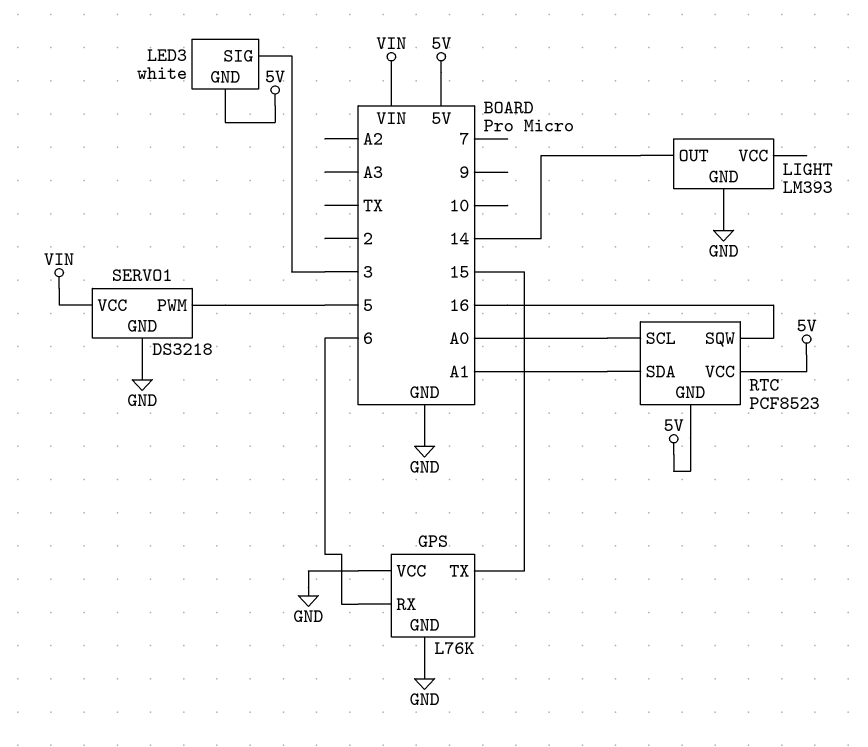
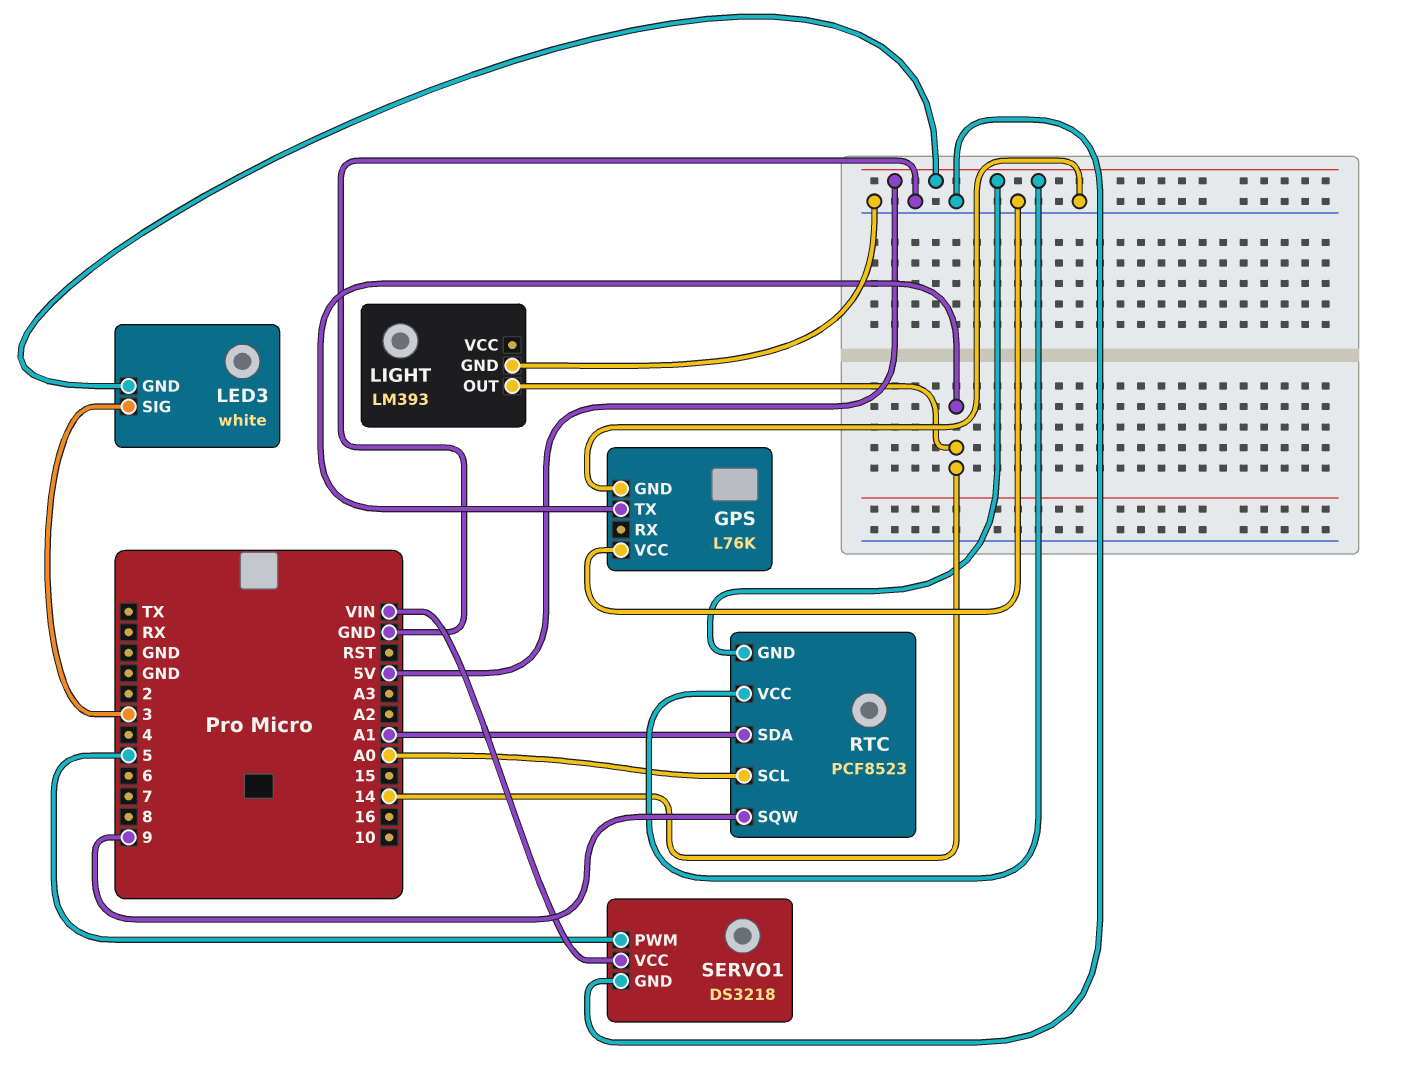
GPS pin RX: 6 -> none
GPS pin TX: 15 -> 14
RTC pin SQW: 16 -> 9

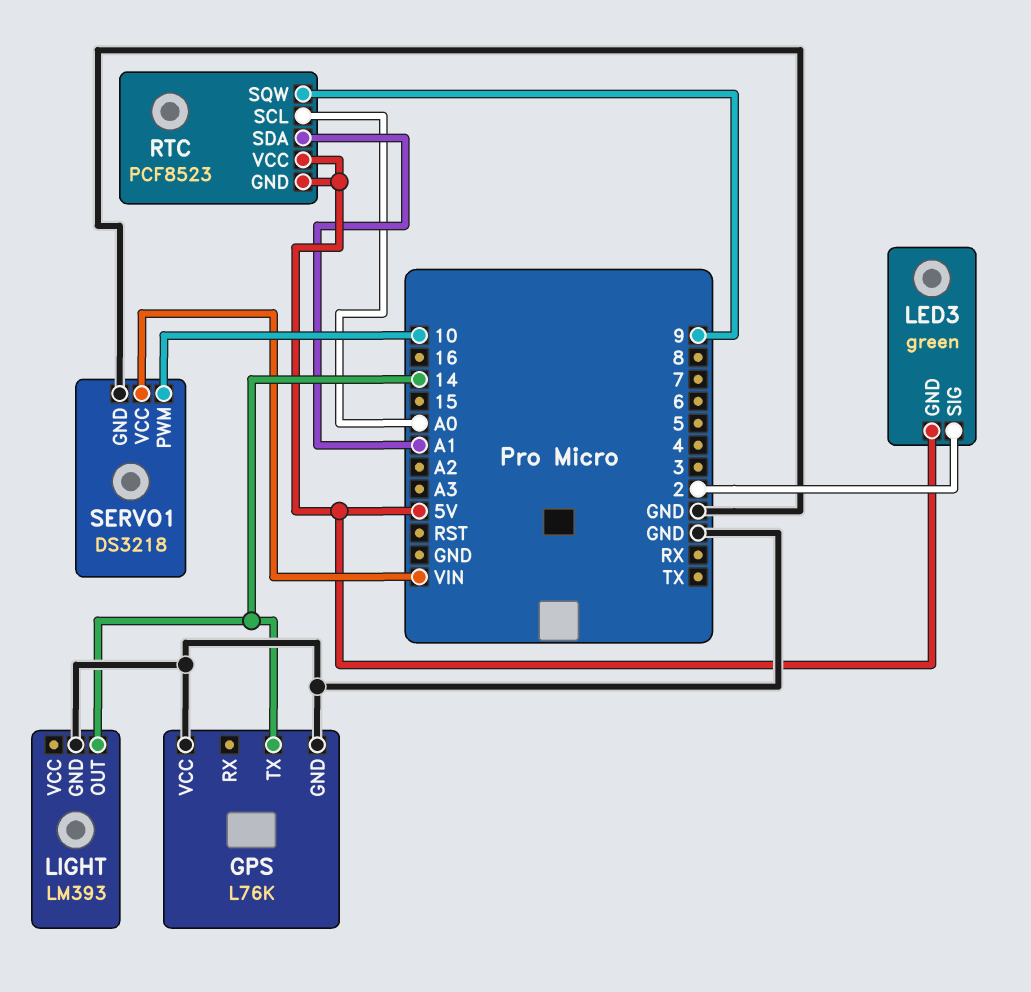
LED3: white -> green
LED3 pin SIG: 3 -> 2
SERVO1 pin PWM: 5 -> 10

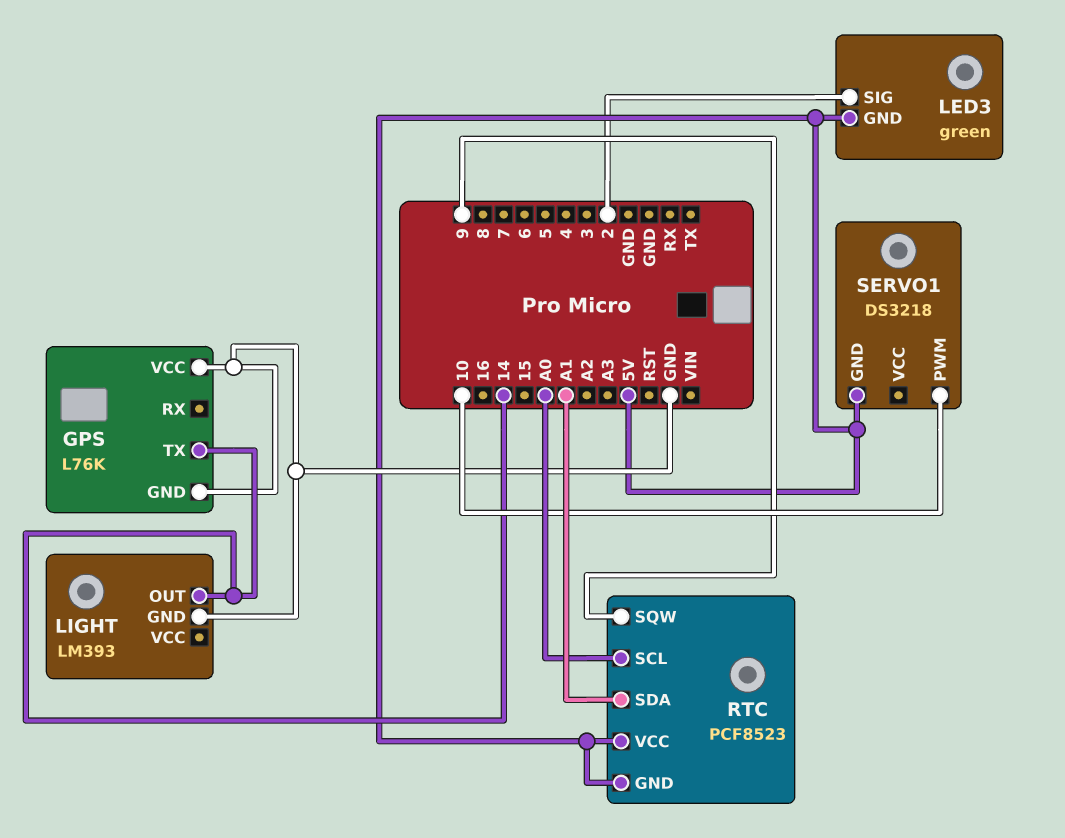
SERVO1 pin GND: GND -> 5V
SERVO1 pin VCC: VIN -> none

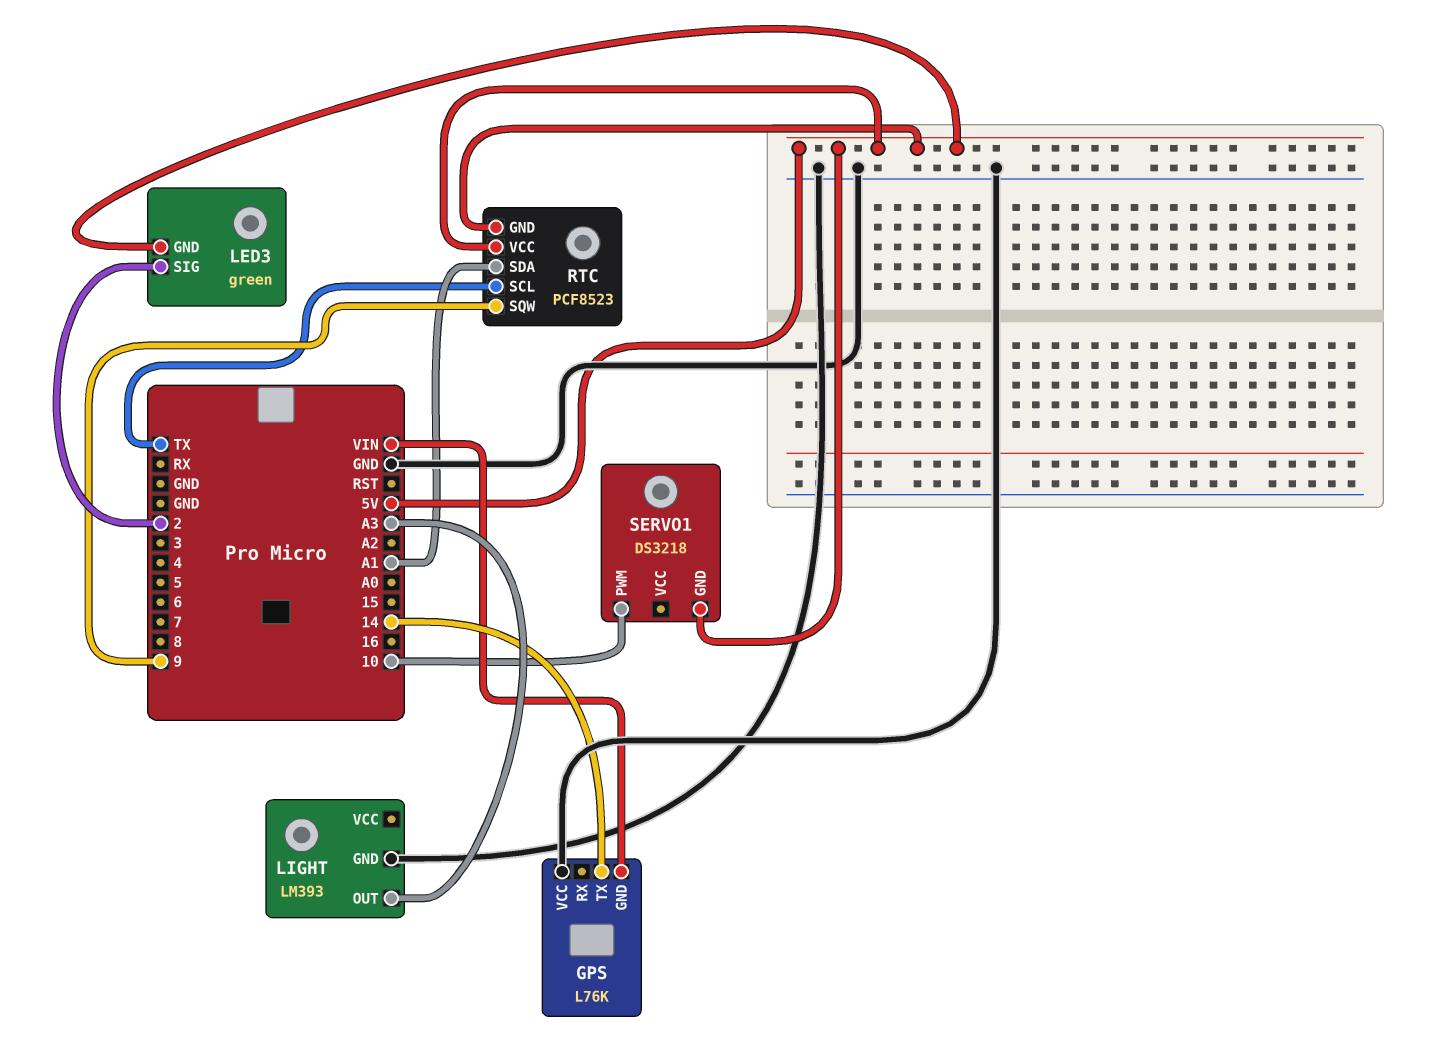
GPS pin GND: GND -> VIN
LIGHT pin OUT: 14 -> A3
RTC pin SCL: A0 -> TX

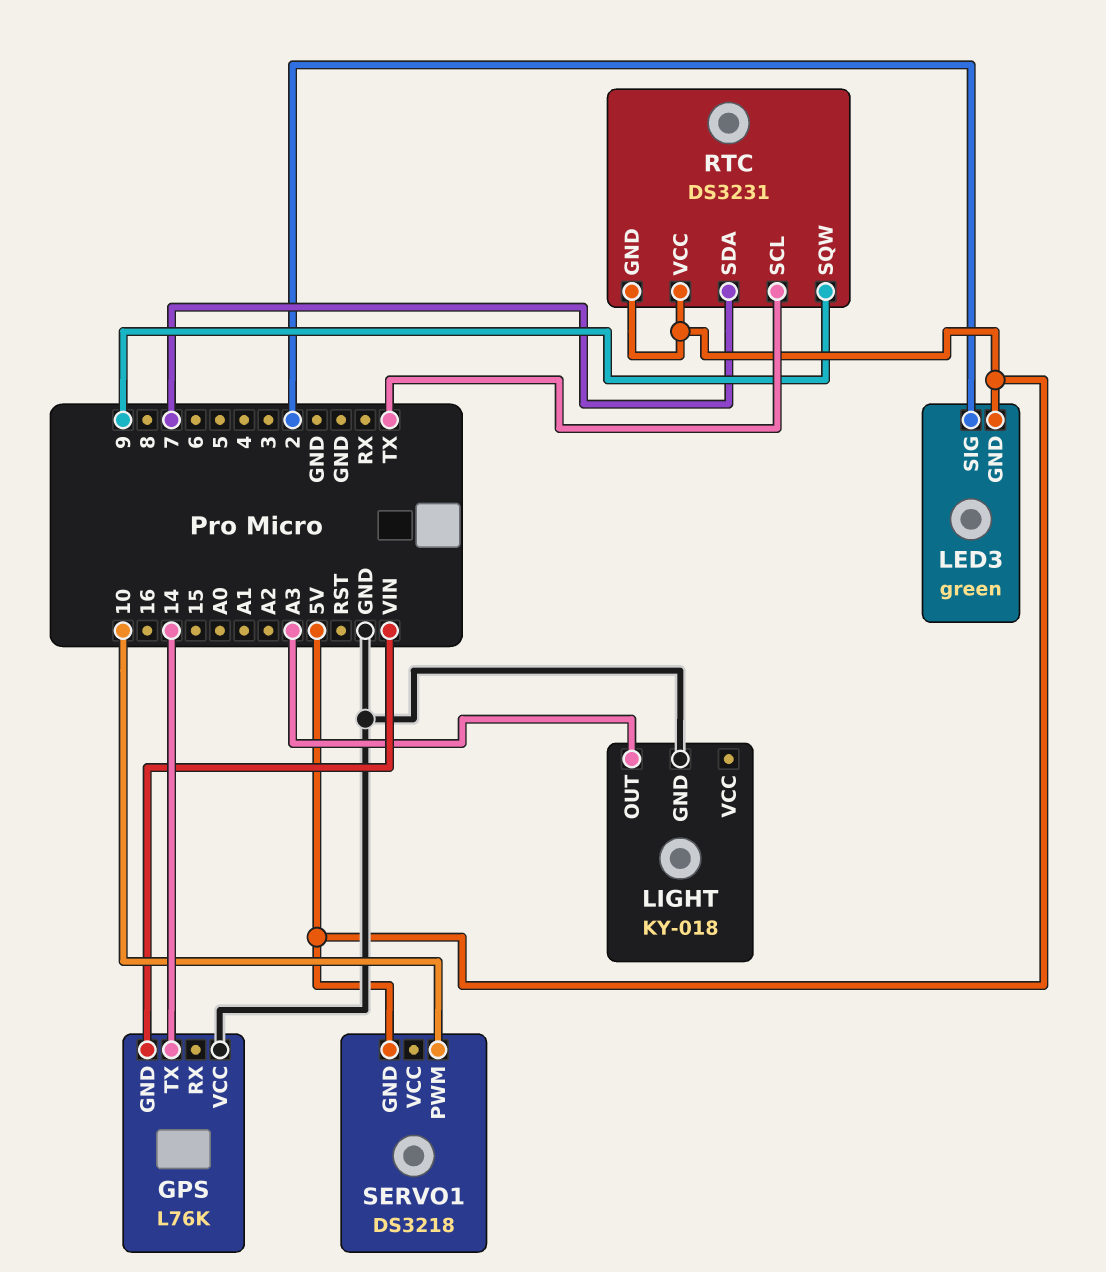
LIGHT: LM393 -> KY-018
RTC: PCF8523 -> DS3231
RTC pin SDA: A1 -> 7

